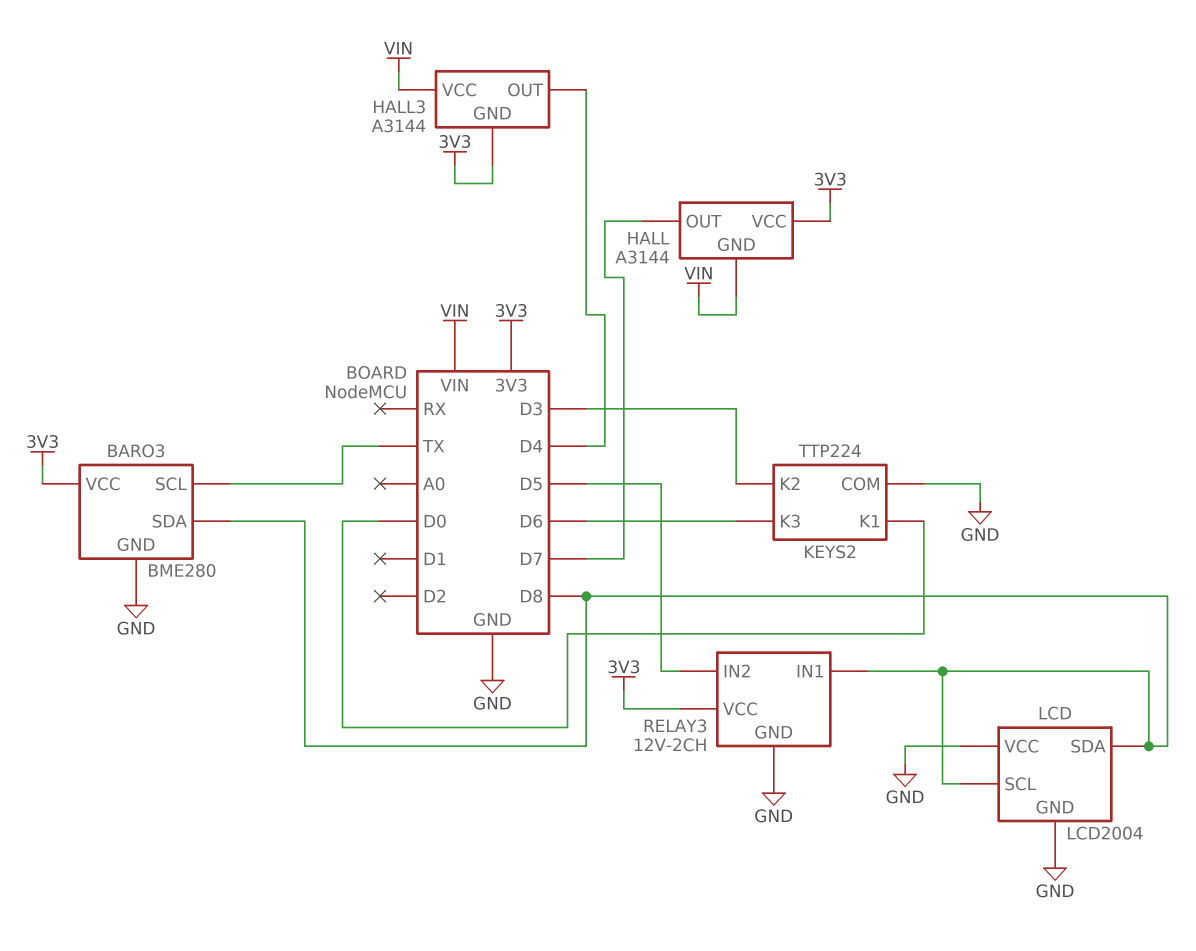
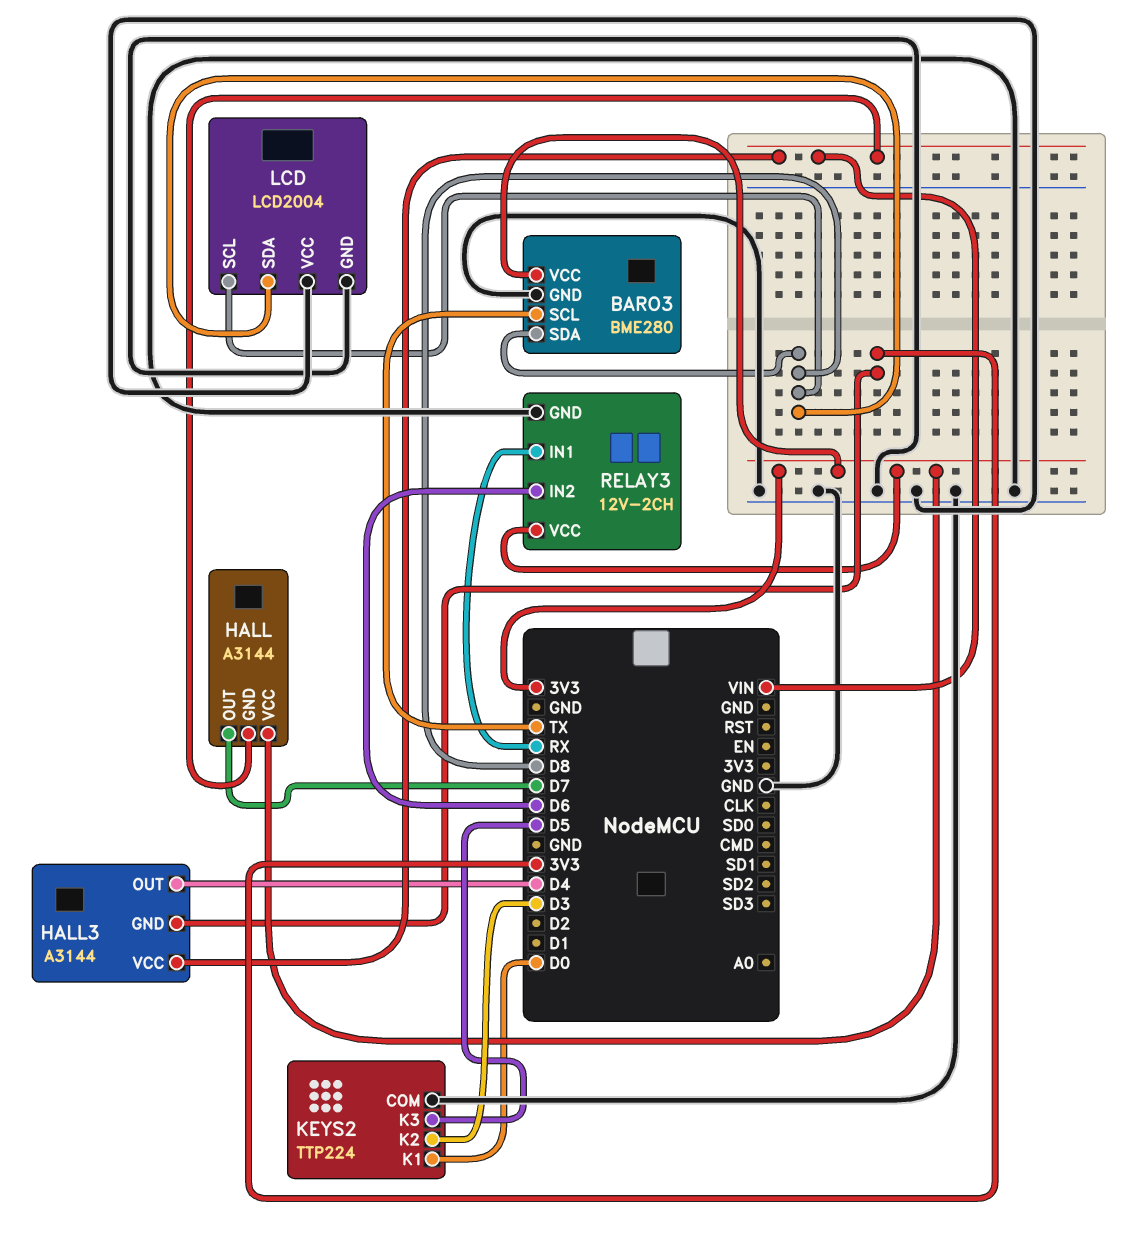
KEYS2 pin K3: D6 -> D5
RELAY3 pin IN1: D8 -> RX
RELAY3 pin IN2: D5 -> D6

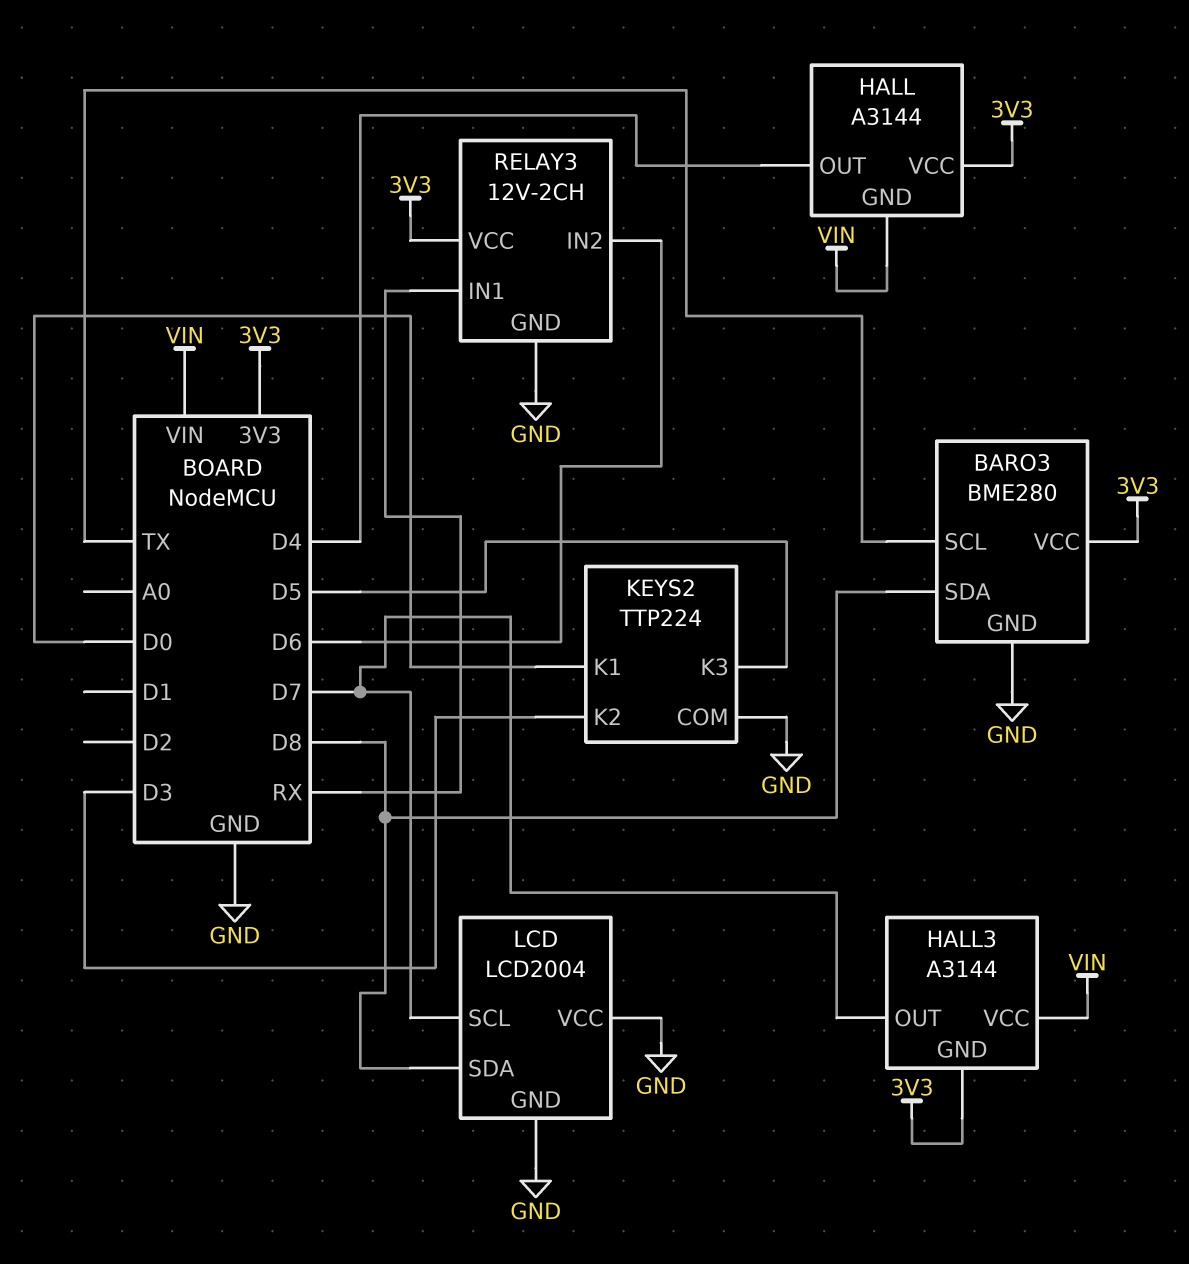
HALL pin OUT: D7 -> D4
HALL3 pin OUT: D4 -> D7
LCD pin SCL: D8 -> D7

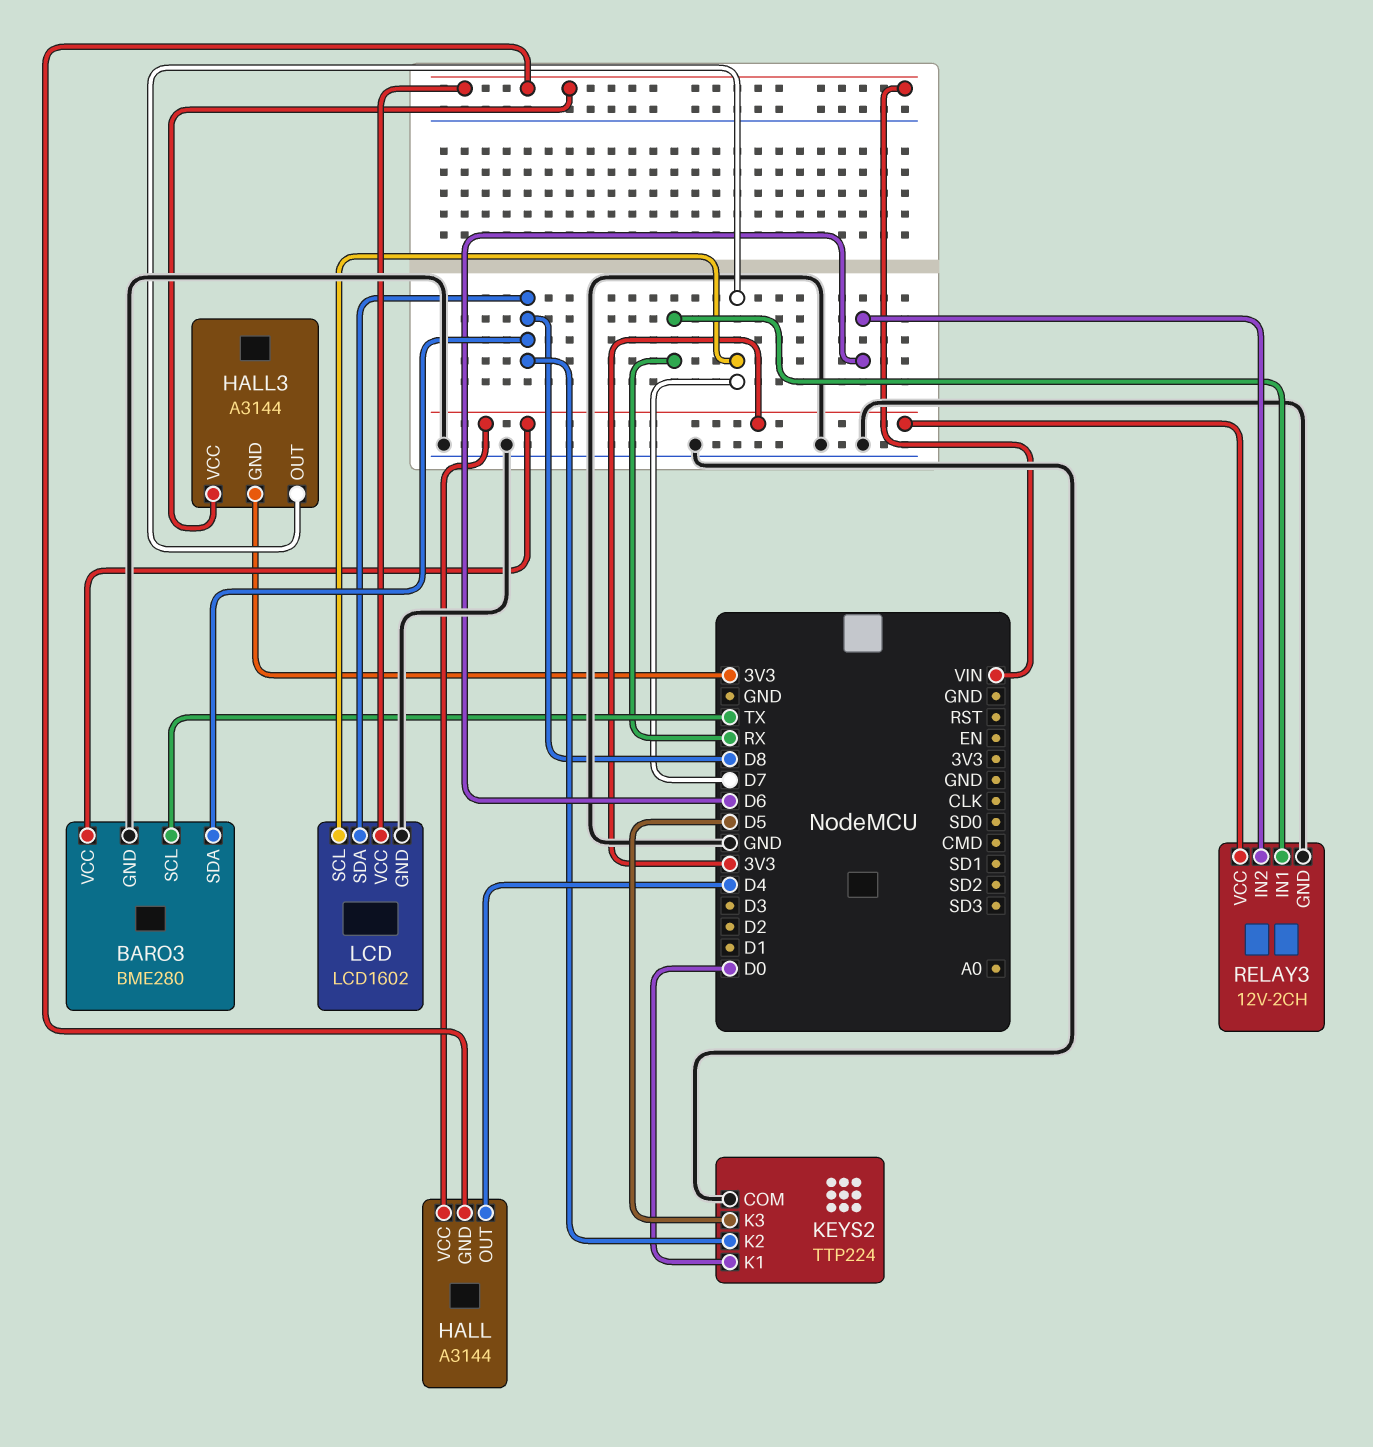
KEYS2 pin K2: D3 -> D8
LCD: LCD2004 -> LCD1602
LCD pin VCC: GND -> VIN

